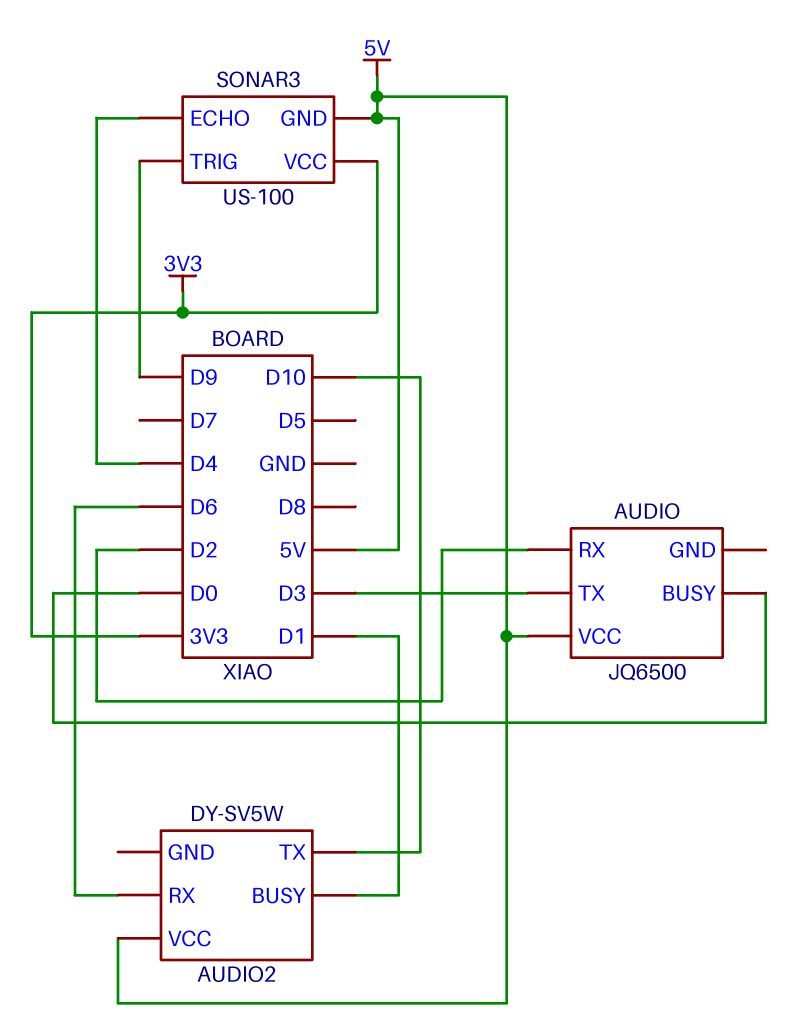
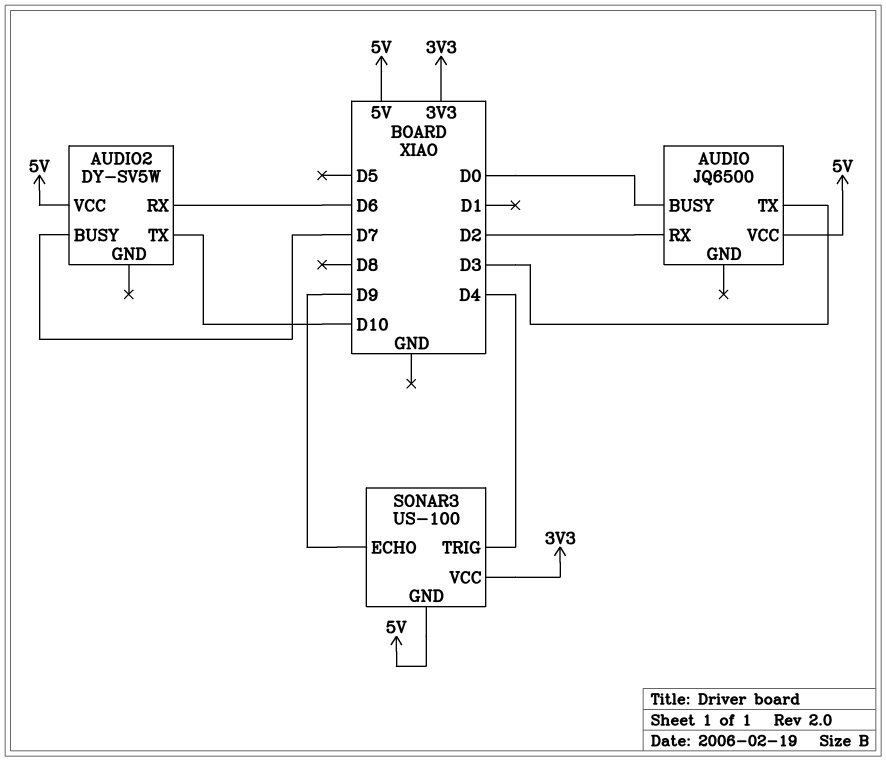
AUDIO2 pin BUSY: D1 -> D7
SONAR3 pin ECHO: D4 -> D9
SONAR3 pin TRIG: D9 -> D4

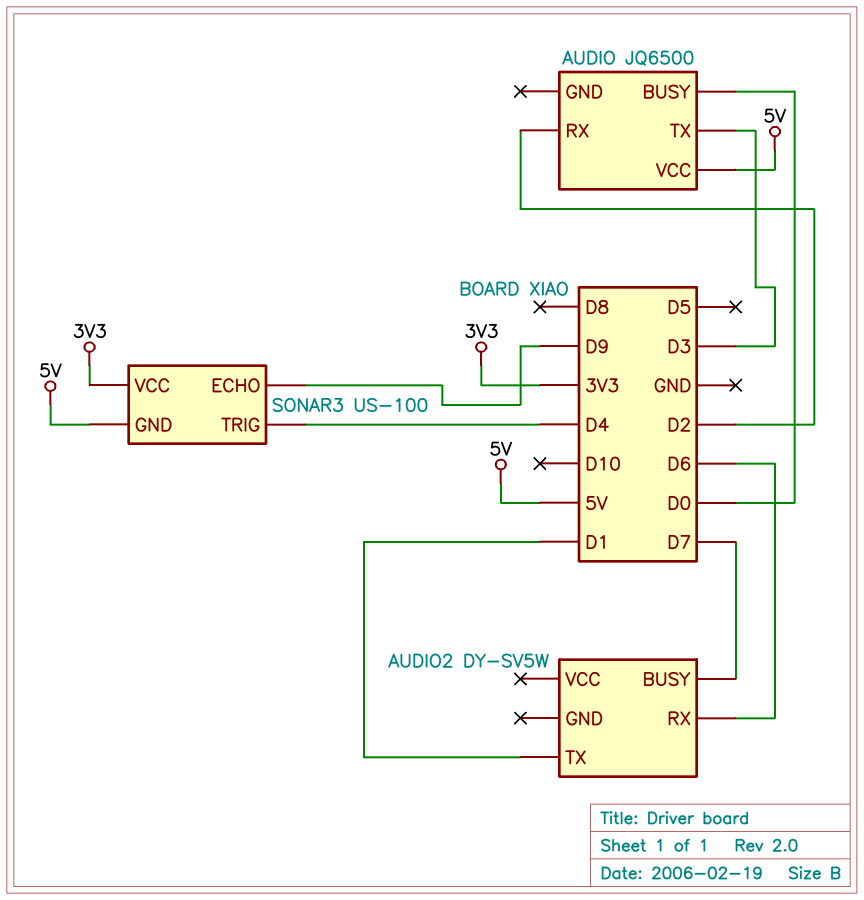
AUDIO2 pin TX: D10 -> D1
AUDIO2 pin VCC: 5V -> none

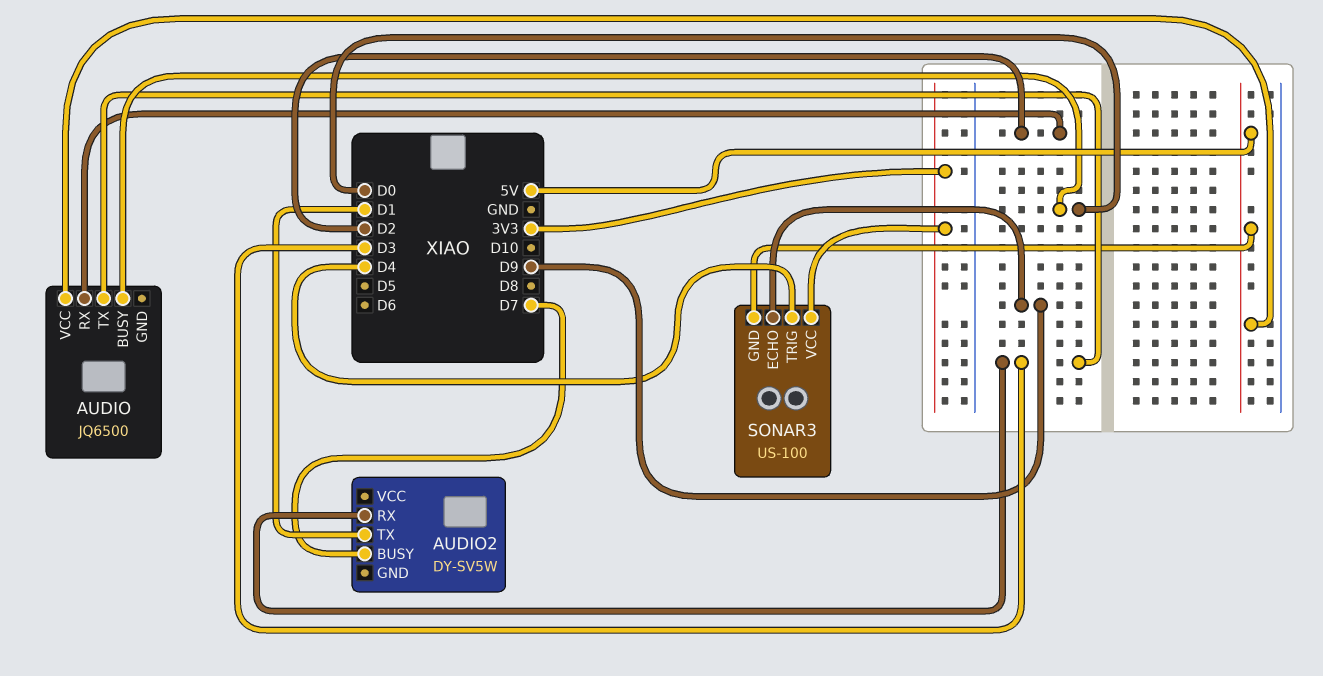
AUDIO2 pin RX: D6 -> D3

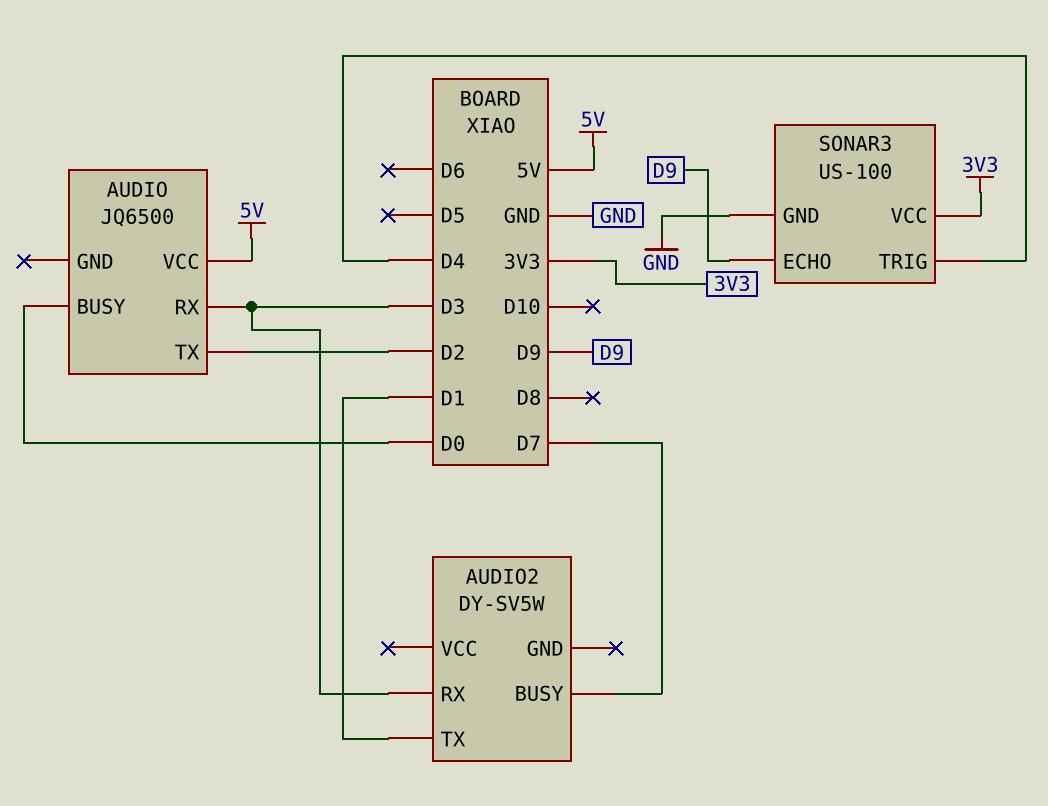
AUDIO pin RX: D2 -> D3
AUDIO pin TX: D3 -> D2
SONAR3 pin GND: 5V -> GND

